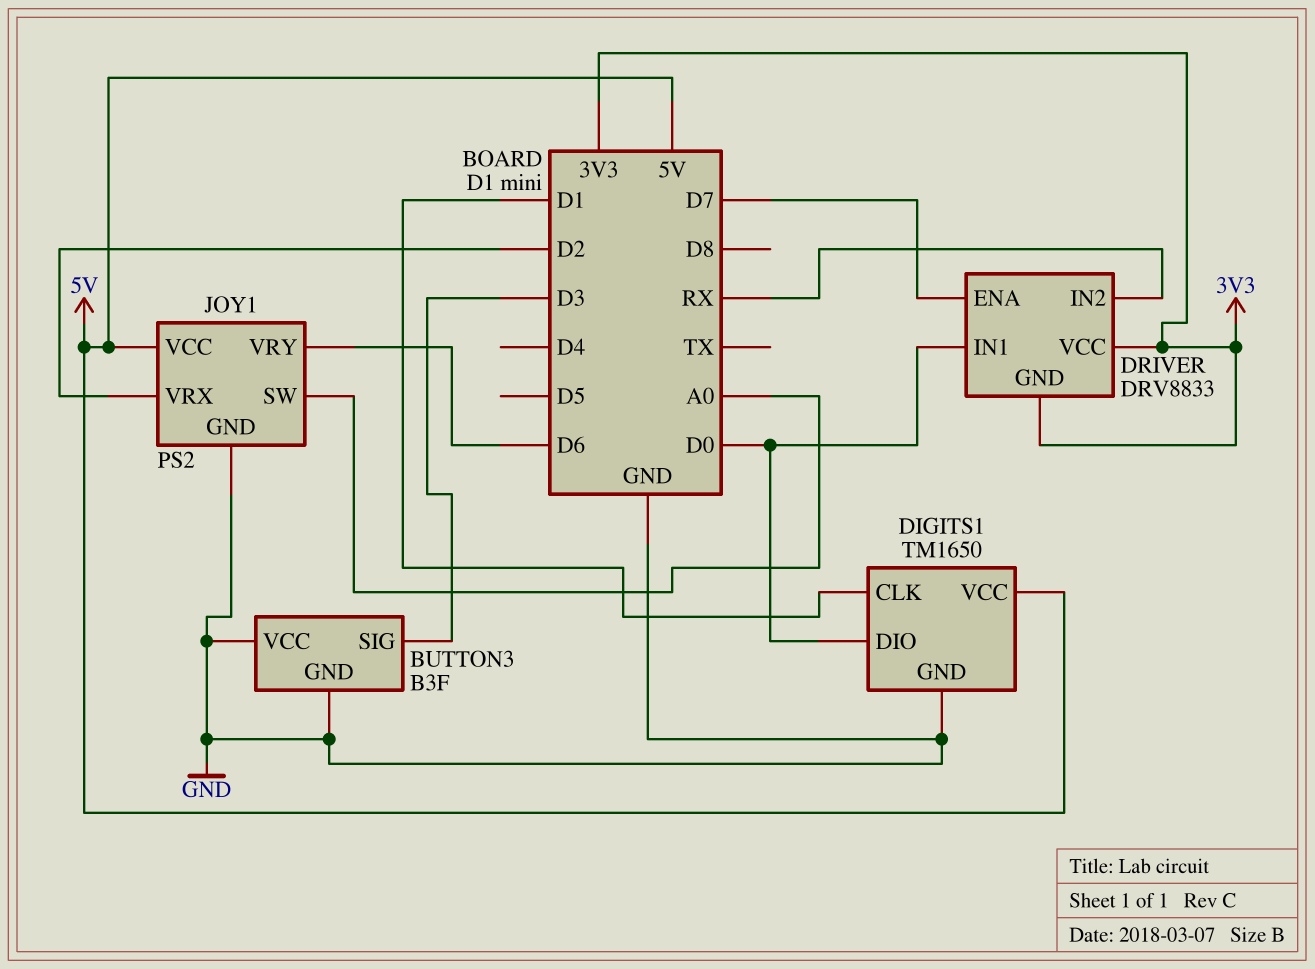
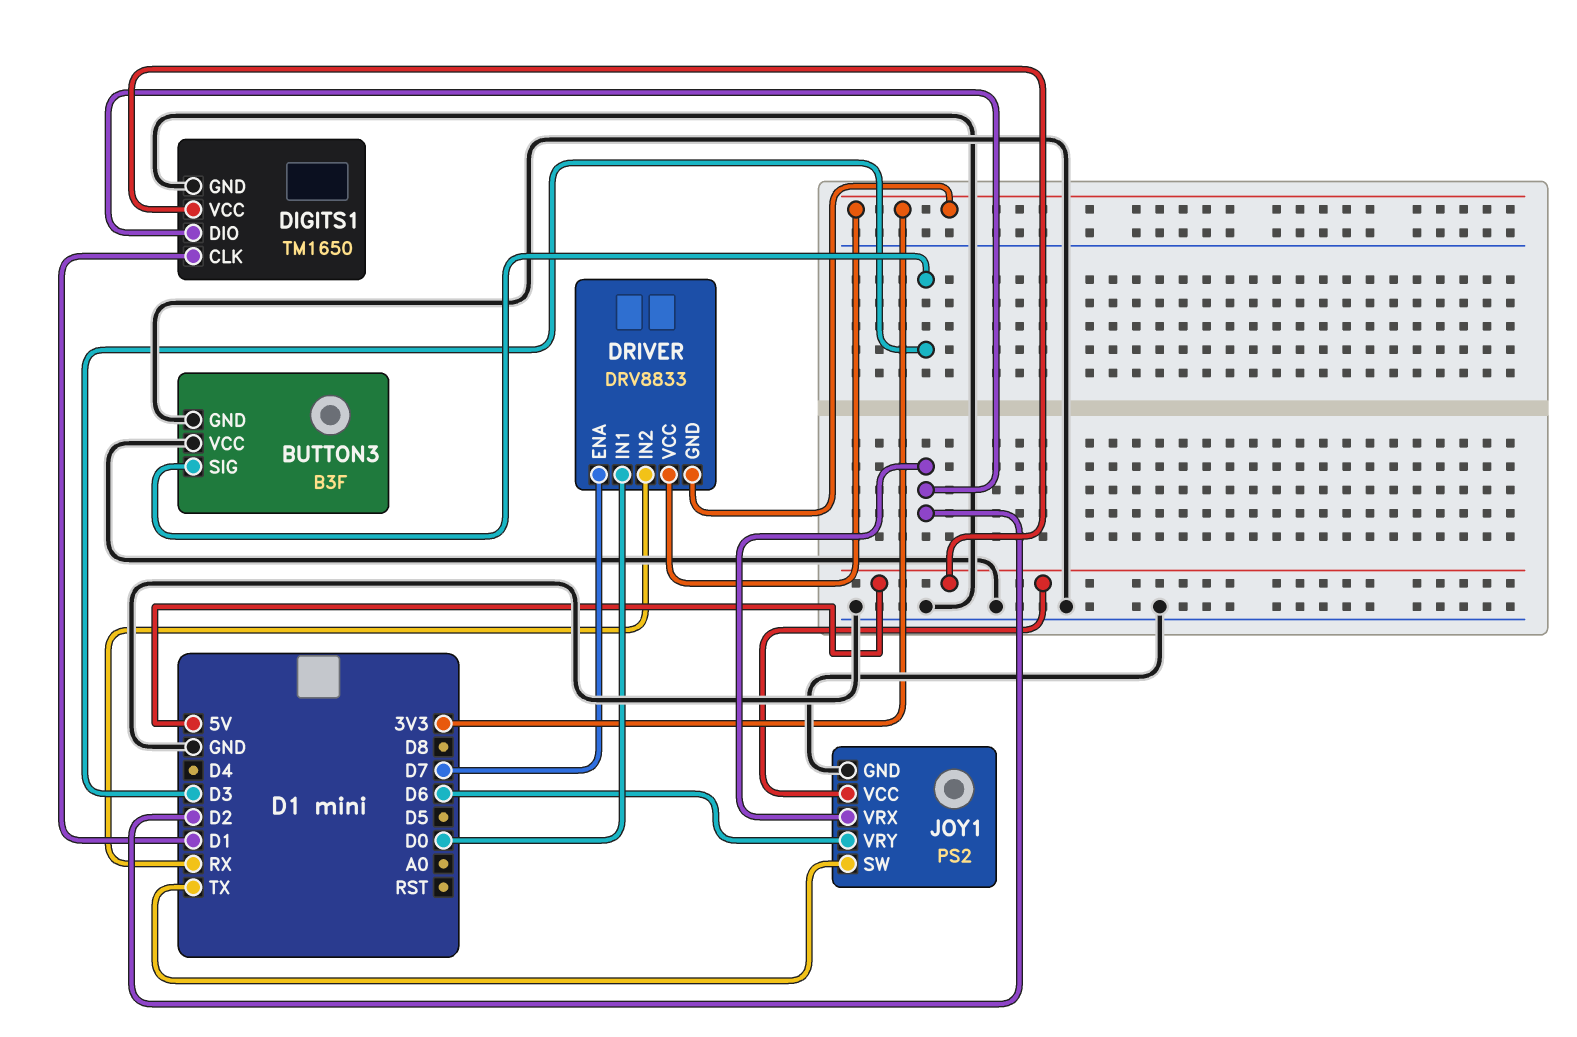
DIGITS1 pin DIO: D0 -> D2
JOY1 pin SW: A0 -> TX

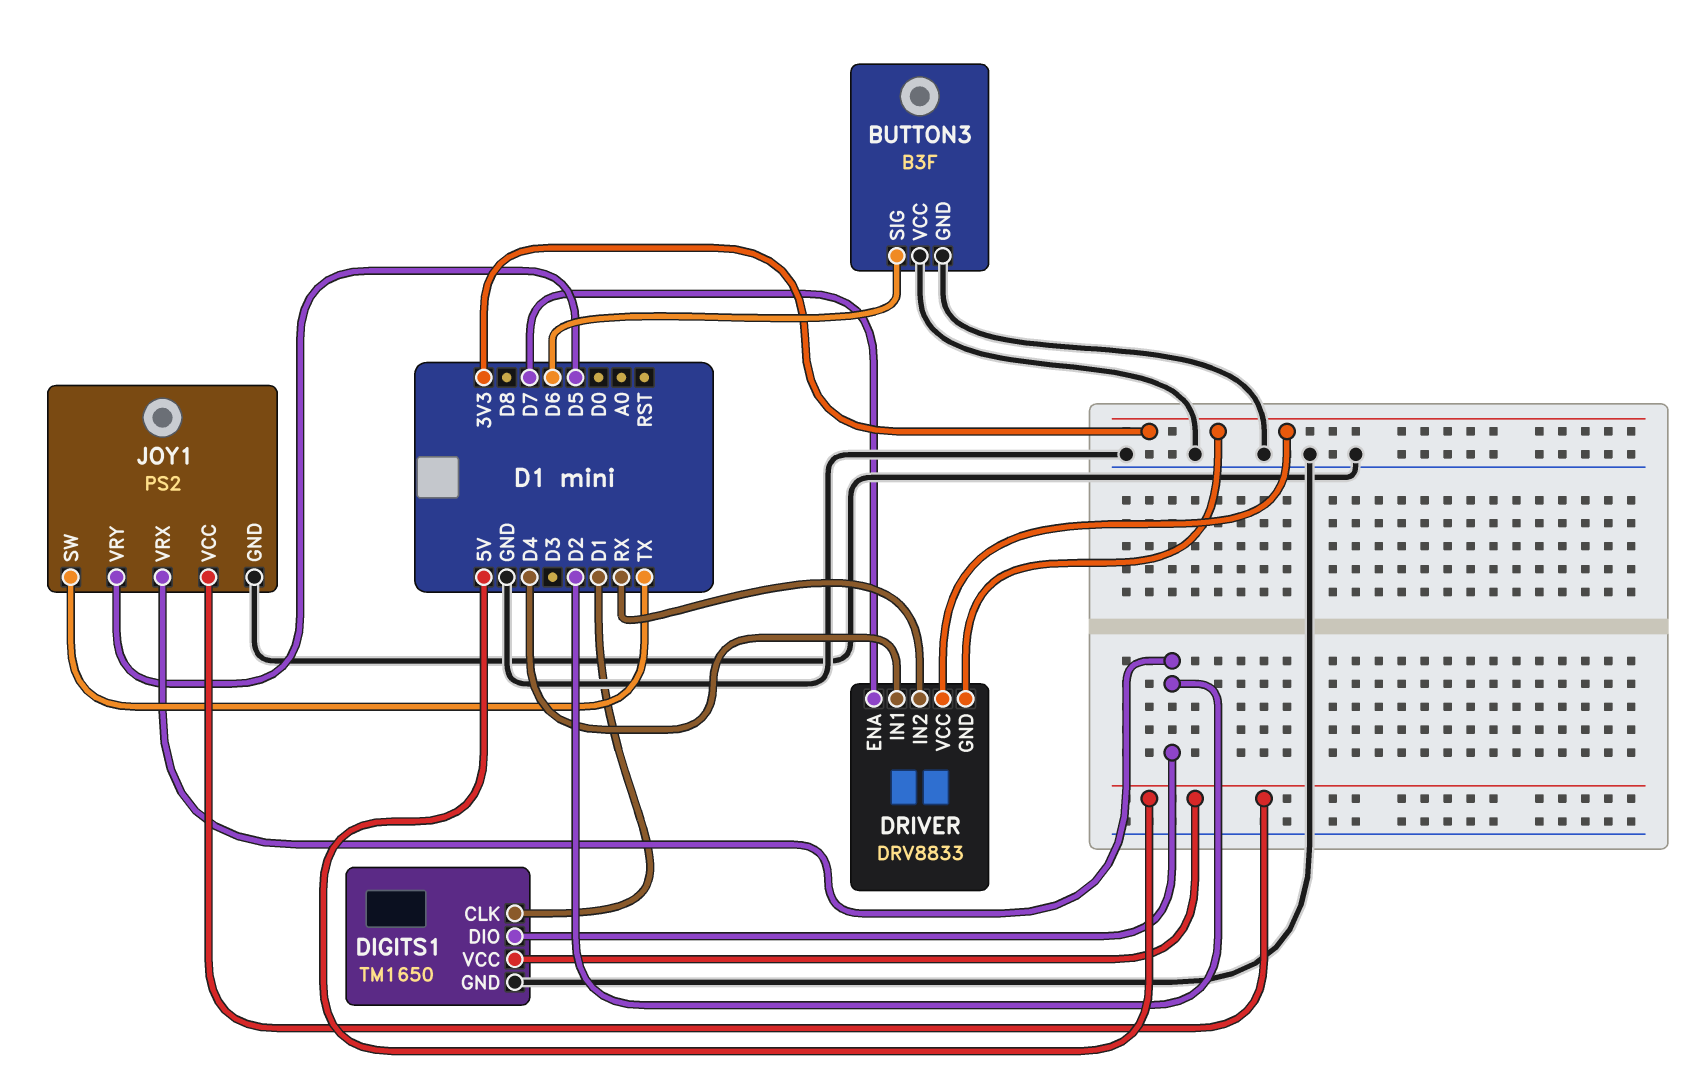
BUTTON3 pin SIG: D3 -> D6
DRIVER pin IN1: D0 -> D4
JOY1 pin VRY: D6 -> D5

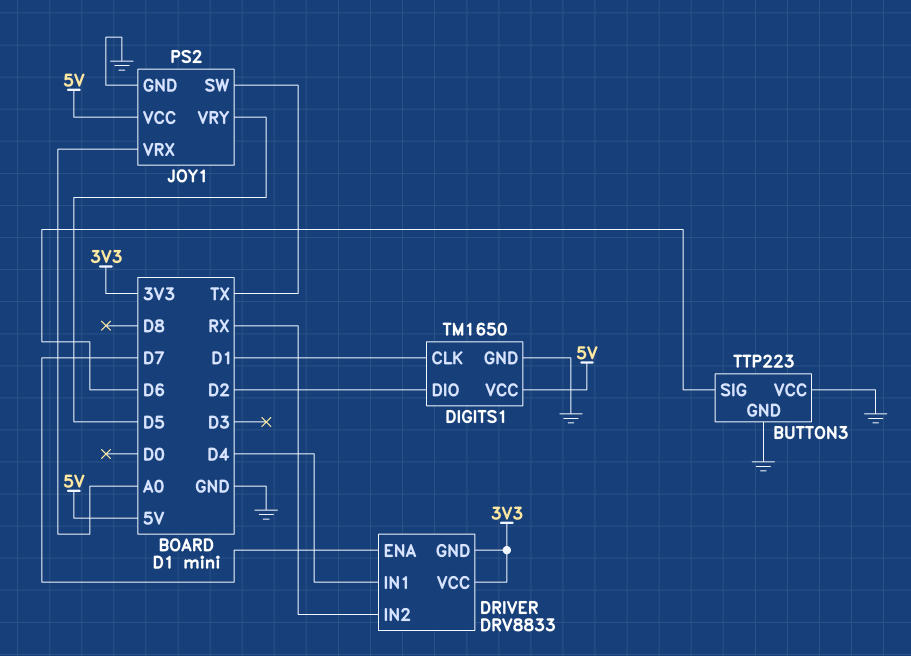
BUTTON3: B3F -> TTP223
JOY1 pin VRX: D2 -> A0

